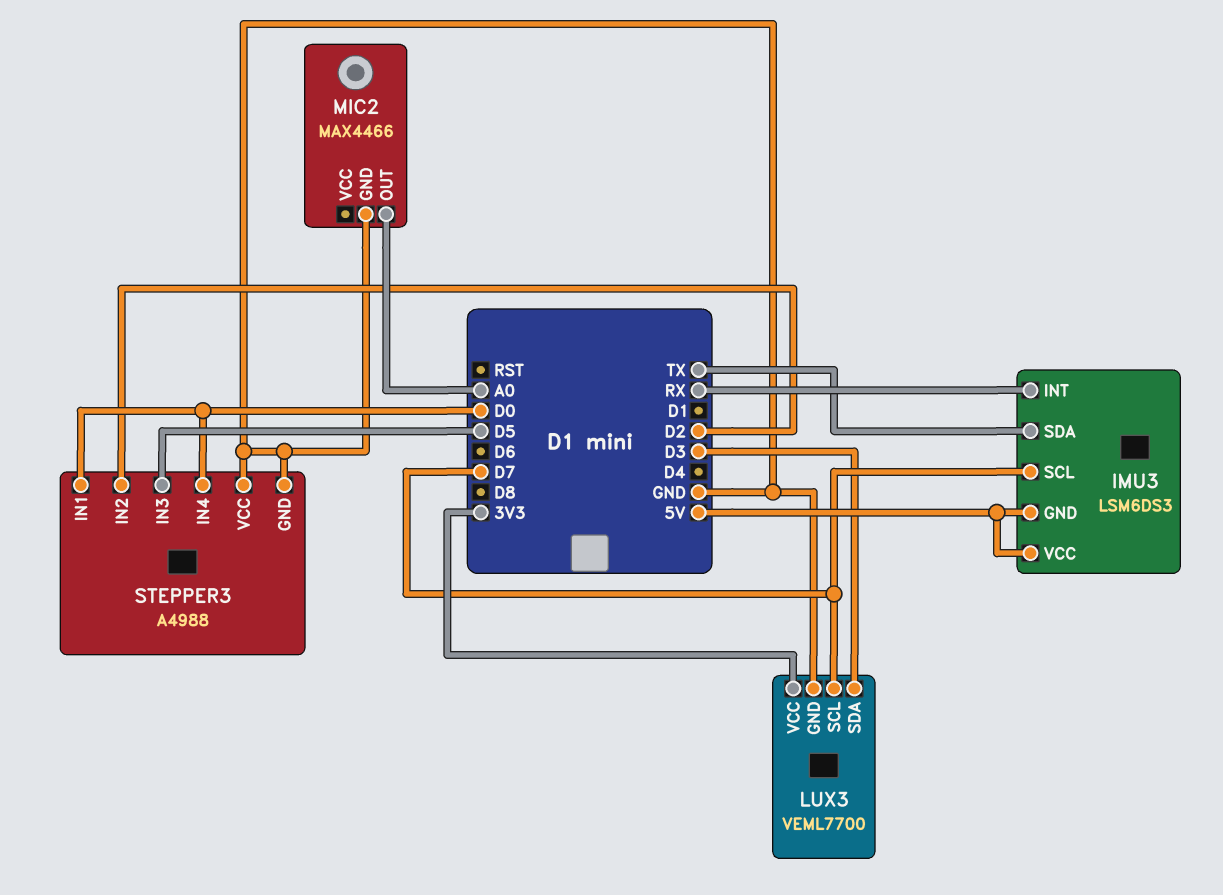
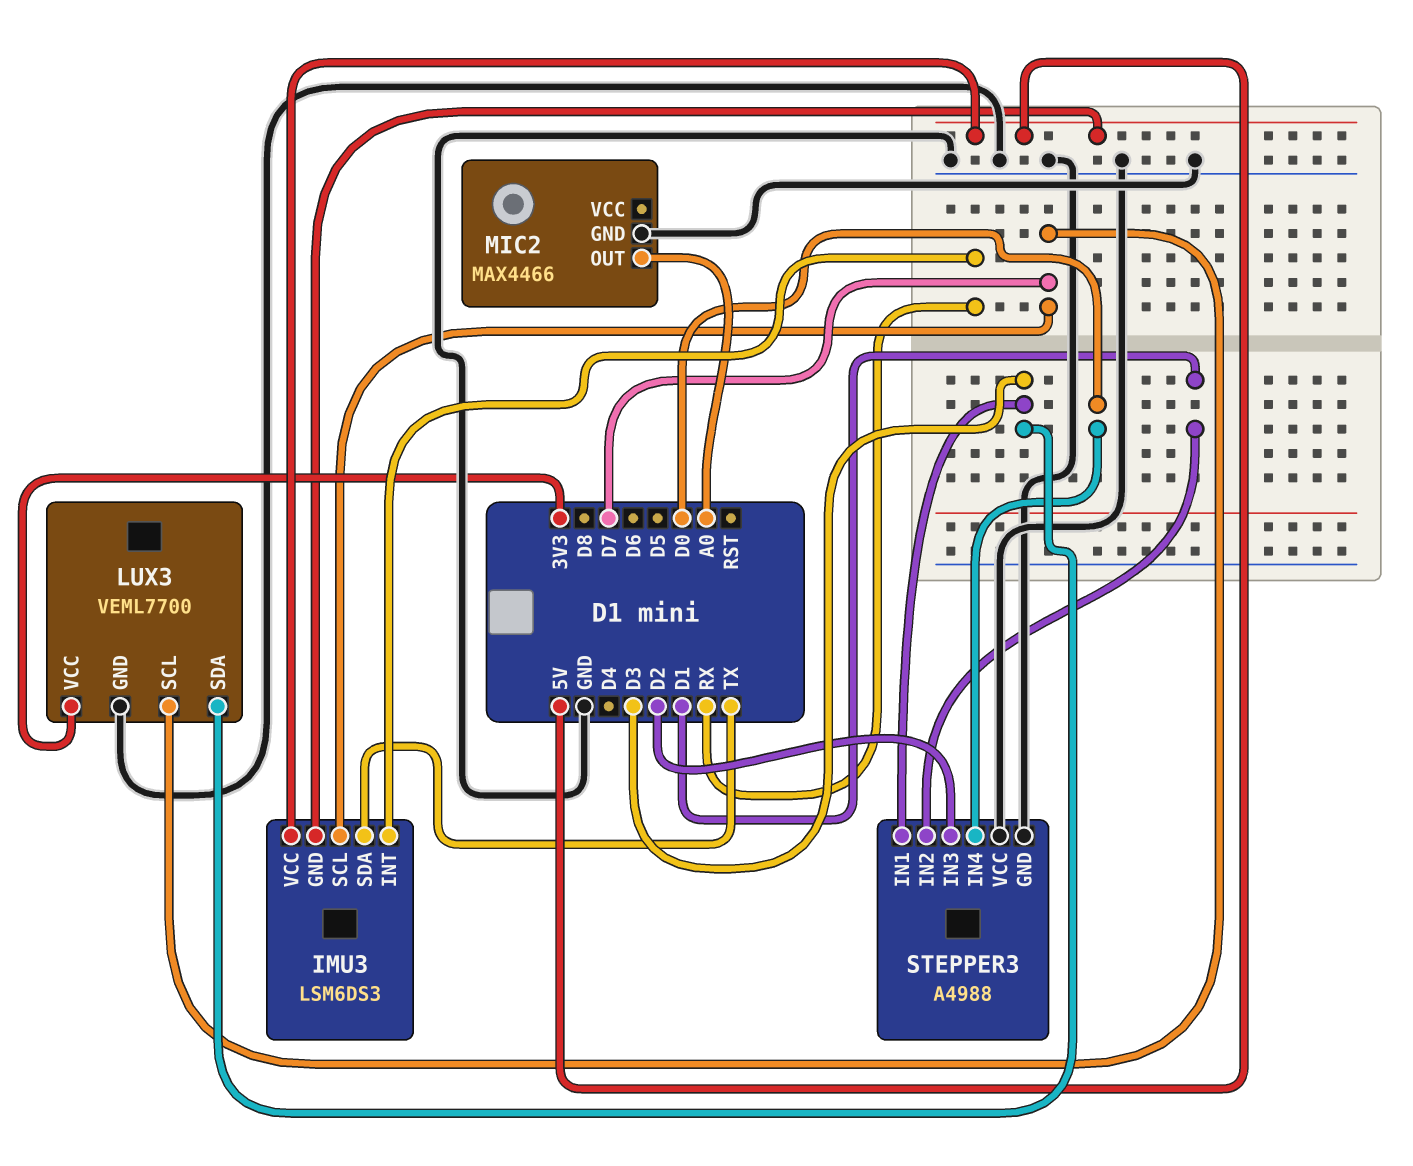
STEPPER3 pin IN1: D0 -> D3
STEPPER3 pin IN2: D2 -> D1
STEPPER3 pin IN3: D5 -> D2

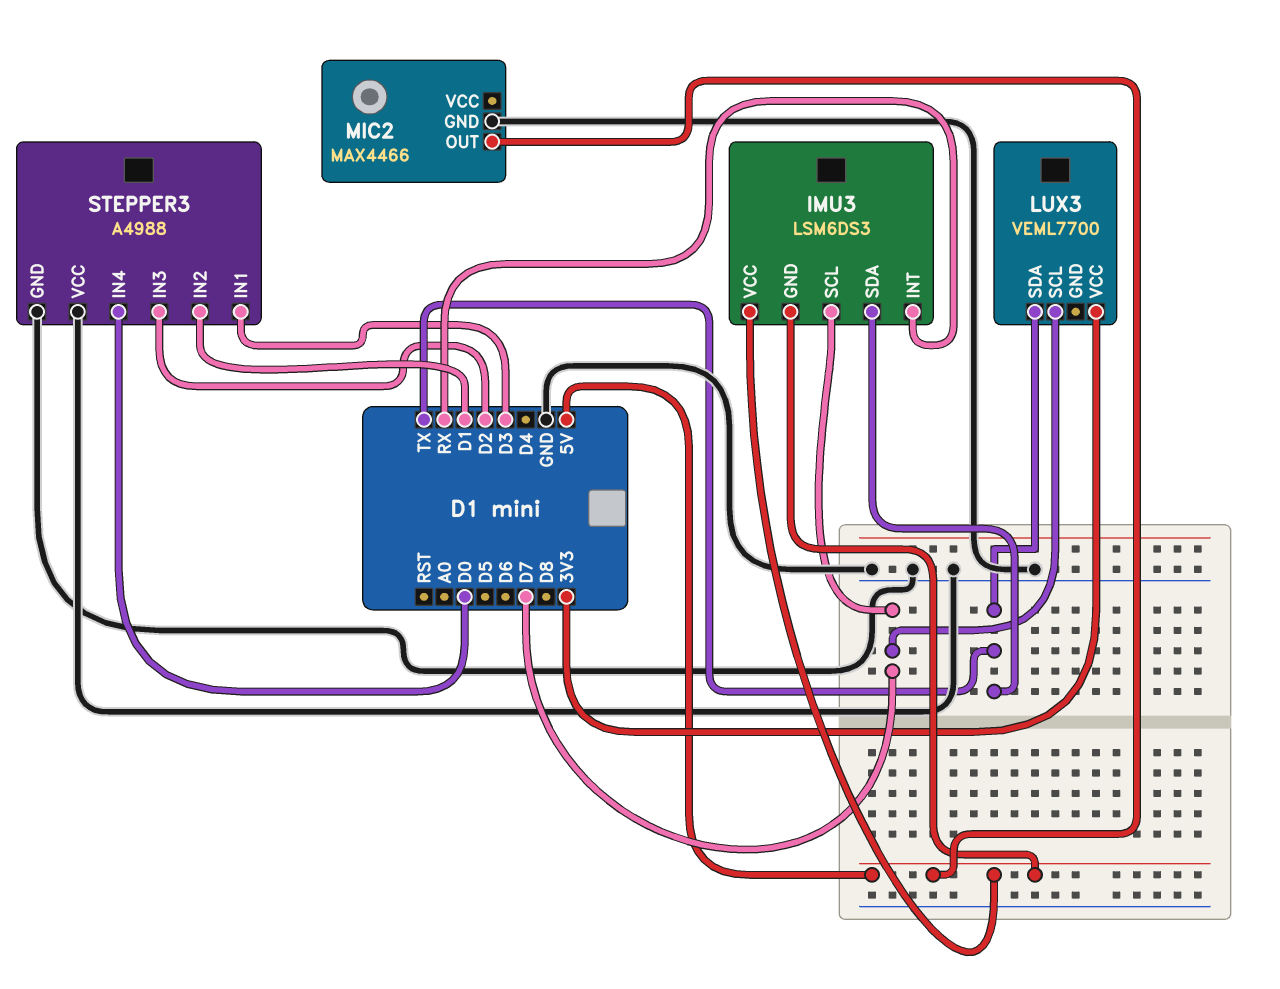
LUX3 pin GND: GND -> none
LUX3 pin SDA: D3 -> TX
MIC2 pin OUT: A0 -> 5V

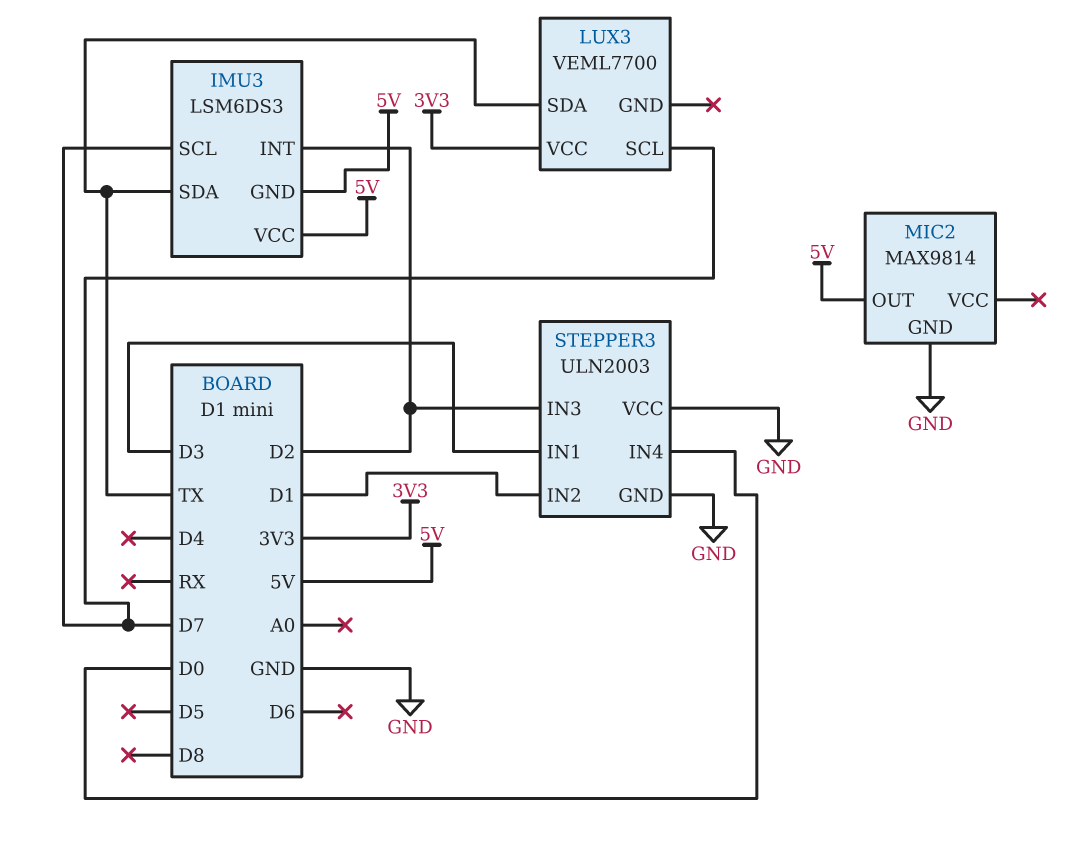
IMU3 pin INT: RX -> D2
MIC2: MAX4466 -> MAX9814
STEPPER3: A4988 -> ULN2003

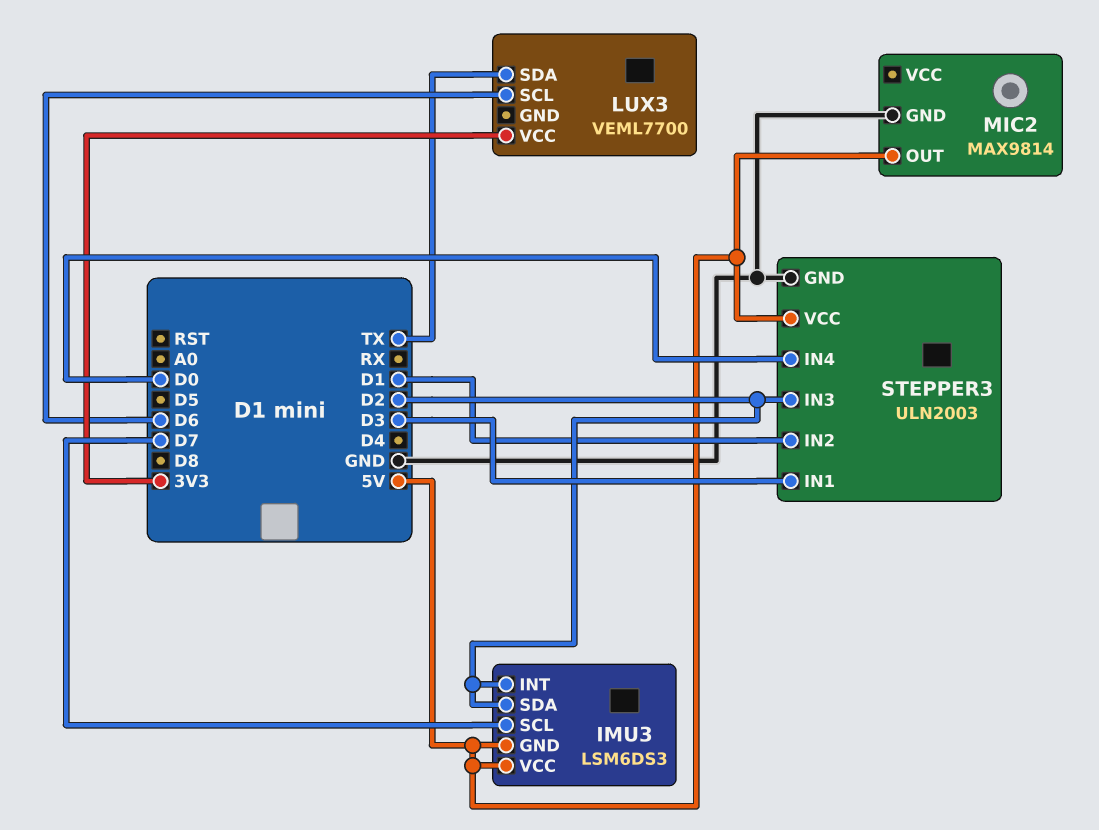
IMU3 pin SDA: TX -> D2
LUX3 pin SCL: D7 -> D6
STEPPER3 pin VCC: GND -> 5V

